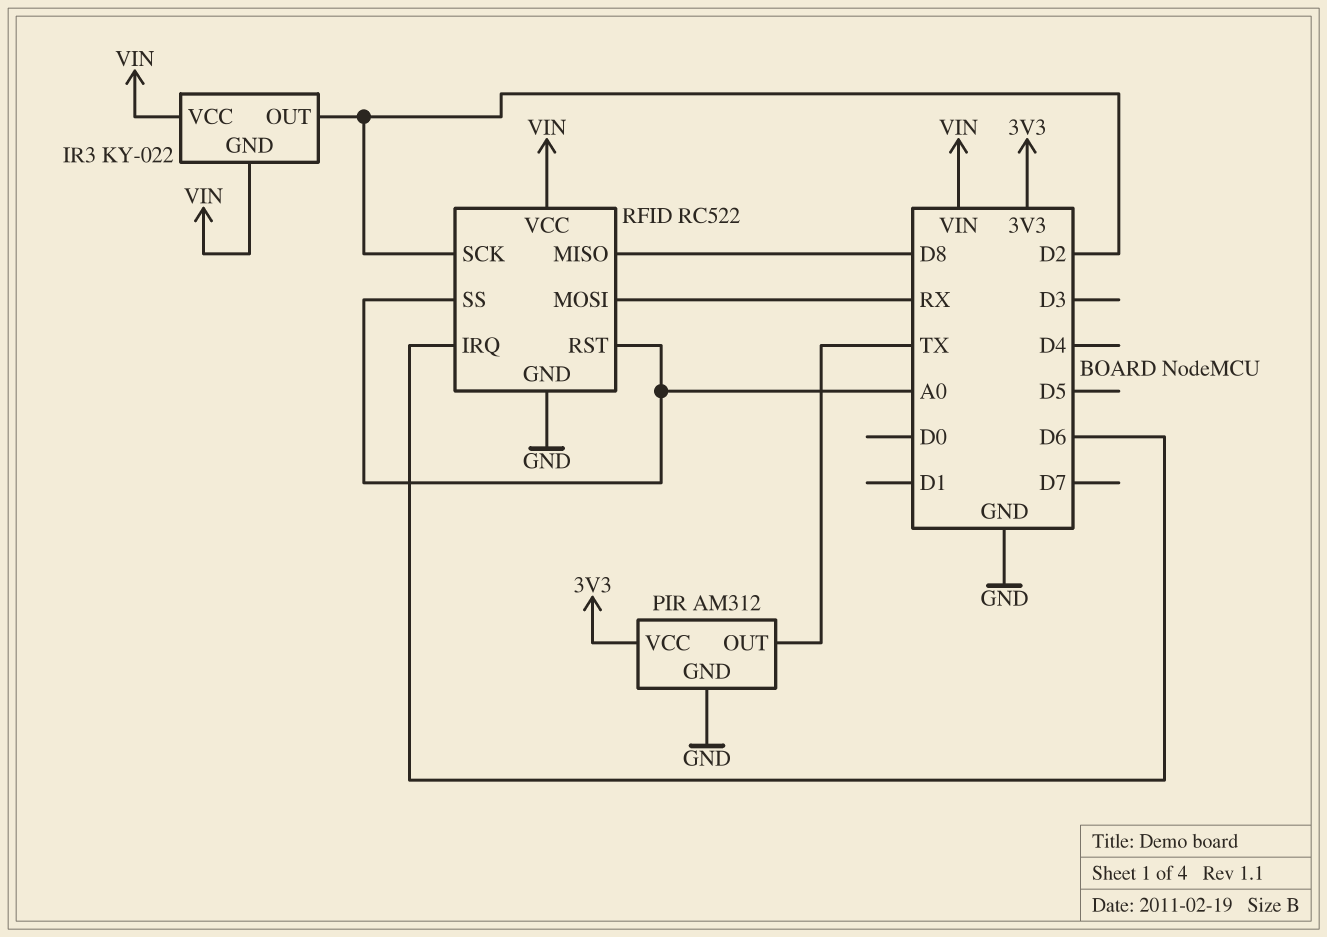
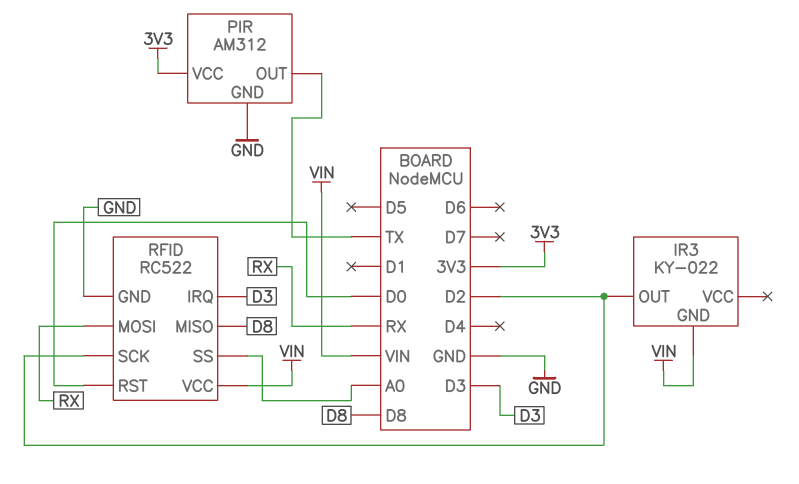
IR3 pin VCC: VIN -> none
RFID pin IRQ: D6 -> D3
RFID pin RST: A0 -> D0

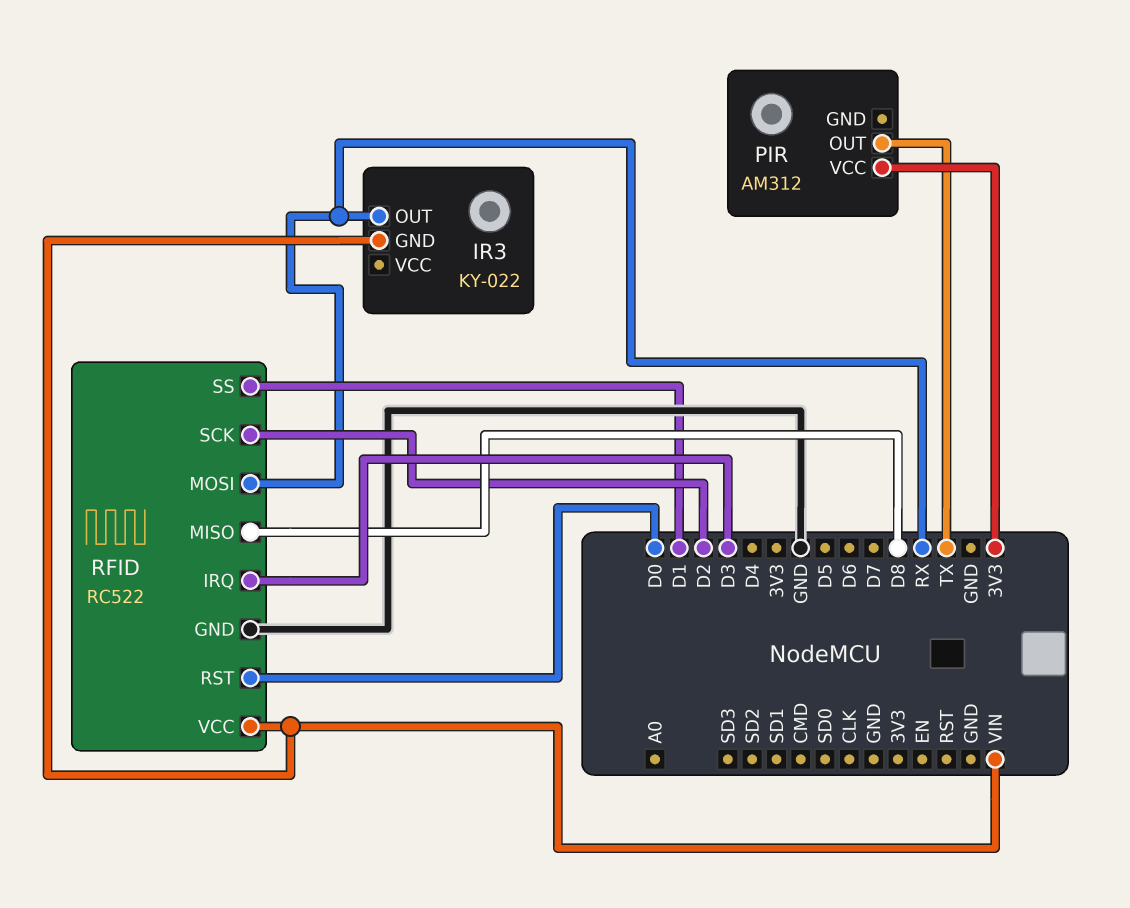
IR3 pin OUT: D2 -> RX
PIR pin GND: GND -> none
RFID pin SS: A0 -> D1

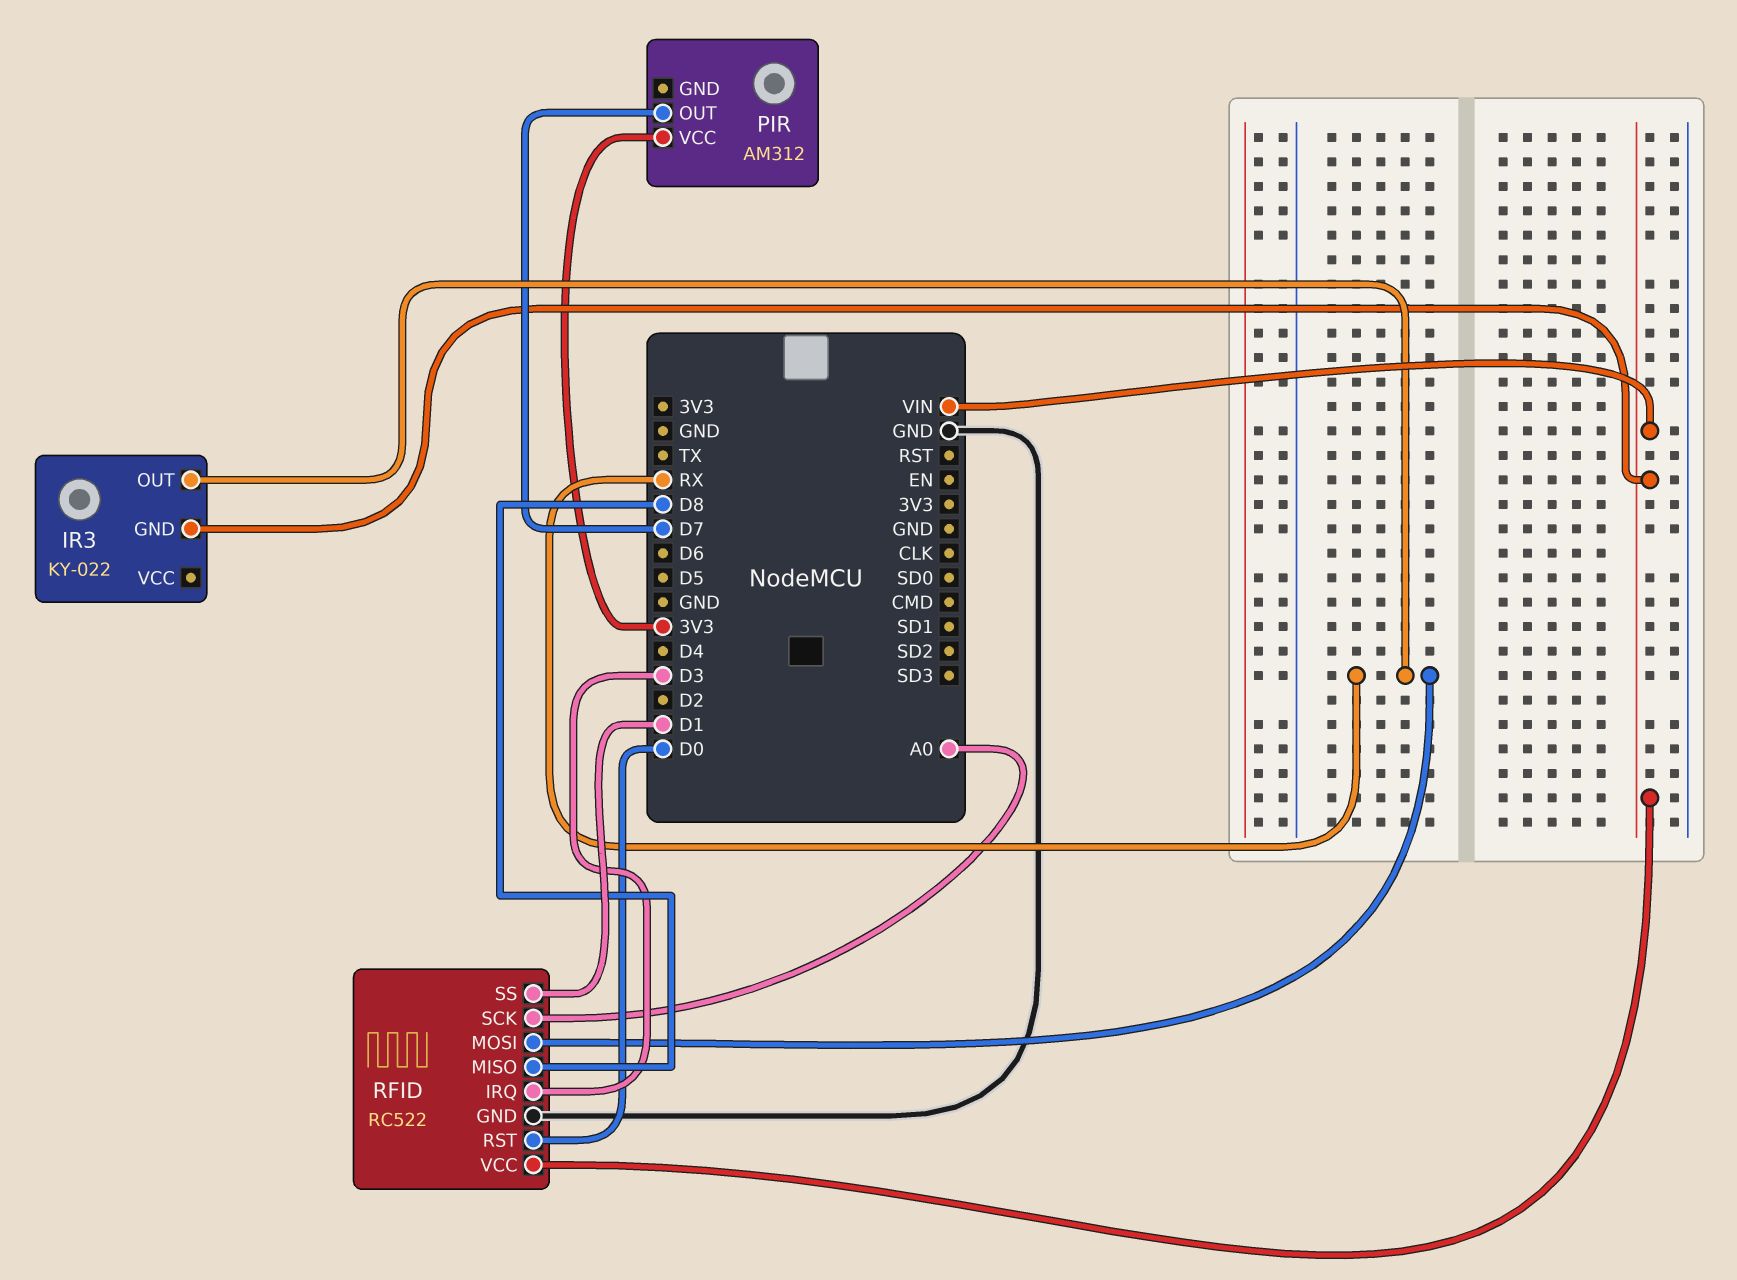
PIR pin OUT: TX -> D7
RFID pin SCK: D2 -> A0

